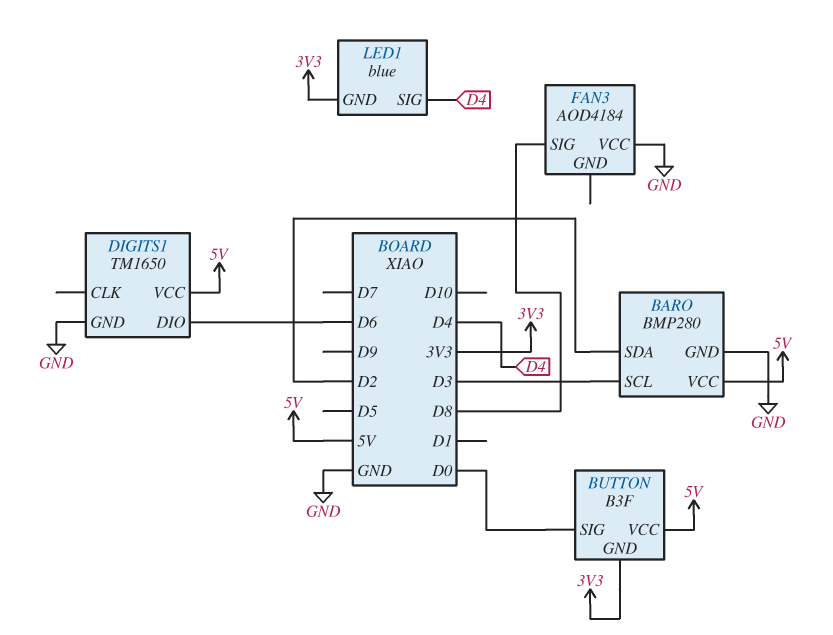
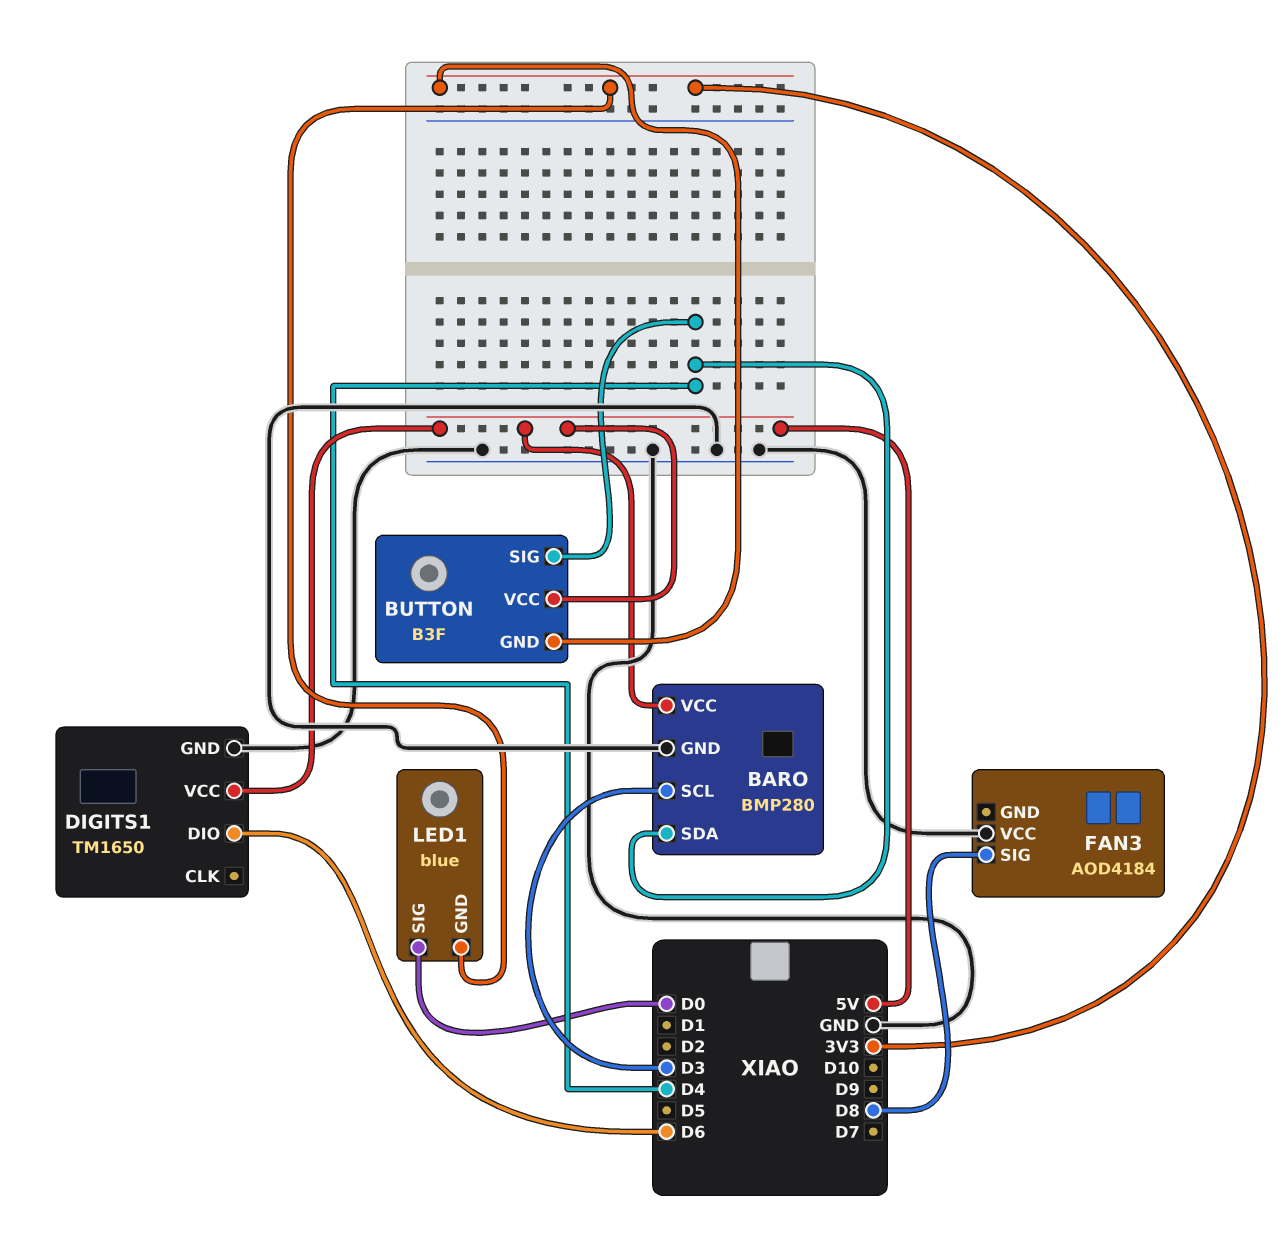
BARO pin SDA: D2 -> D4
BUTTON pin SIG: D0 -> D4
LED1 pin SIG: D4 -> D0

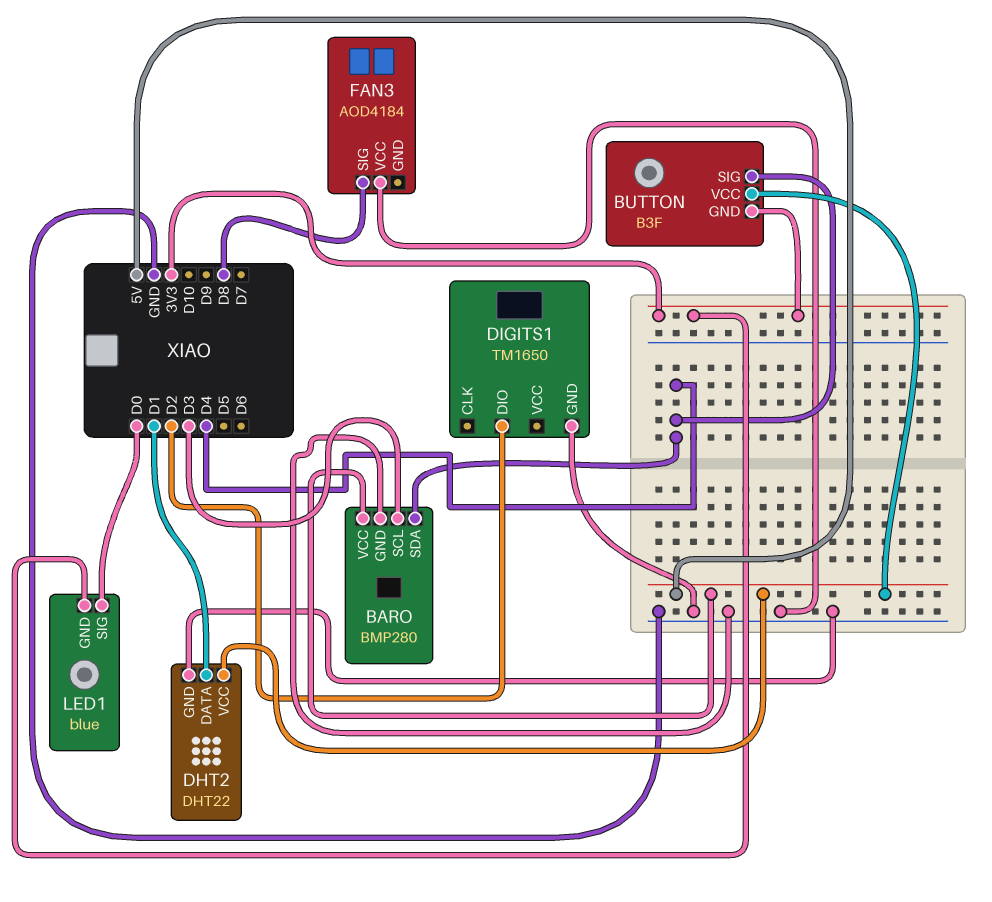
DHT2: none -> DHT22
DHT2 pin DATA: none -> D1
DHT2 pin GND: none -> GND
DHT2 pin VCC: none -> 5V
DIGITS1 pin DIO: D6 -> D2
DIGITS1 pin VCC: 5V -> none

